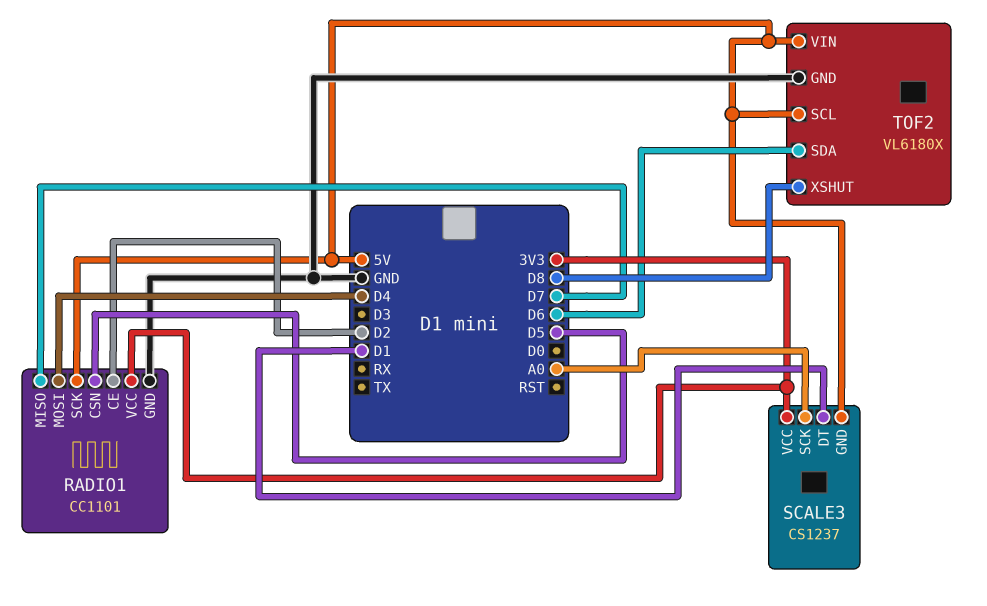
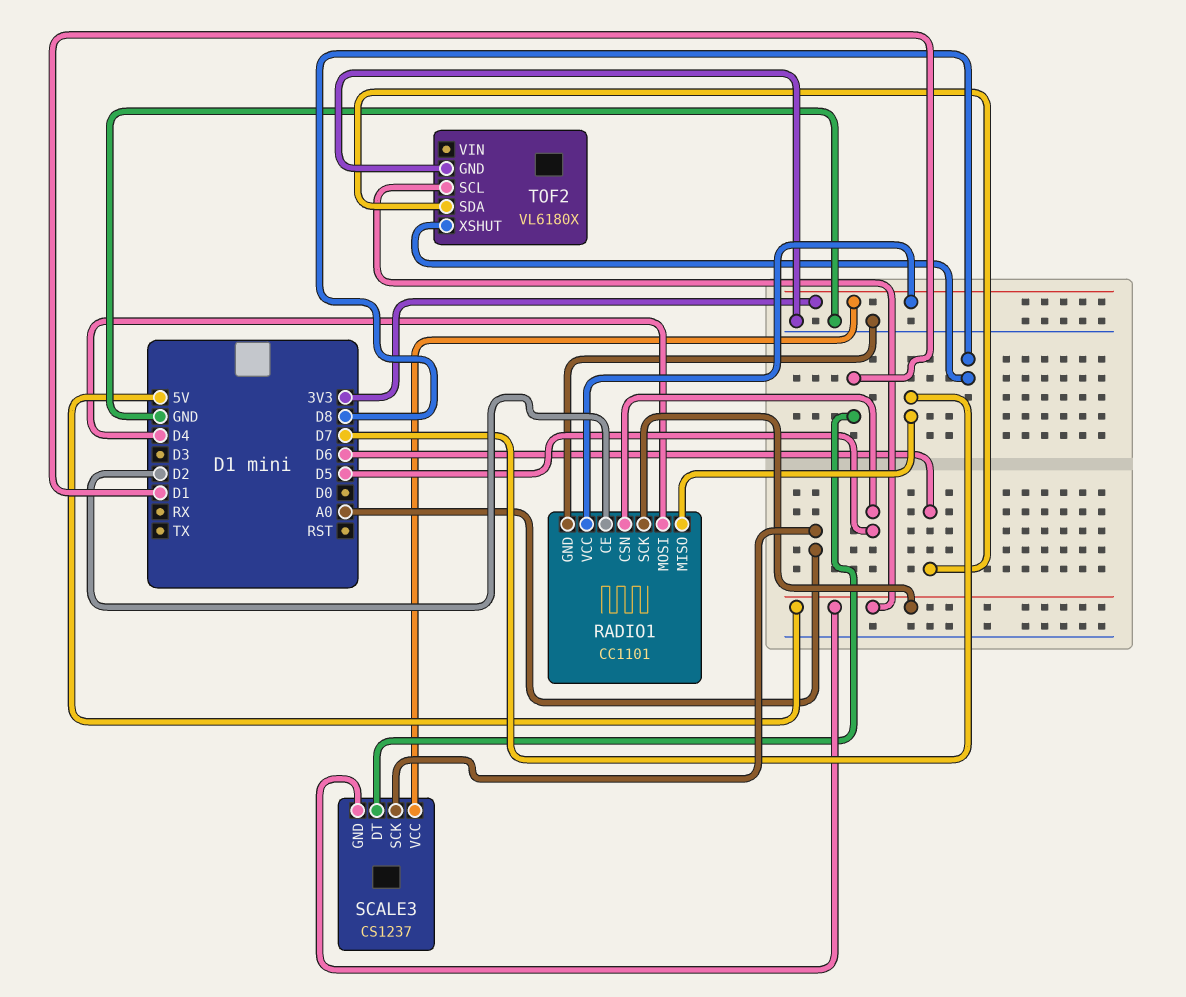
TOF2 pin VIN: 5V -> none

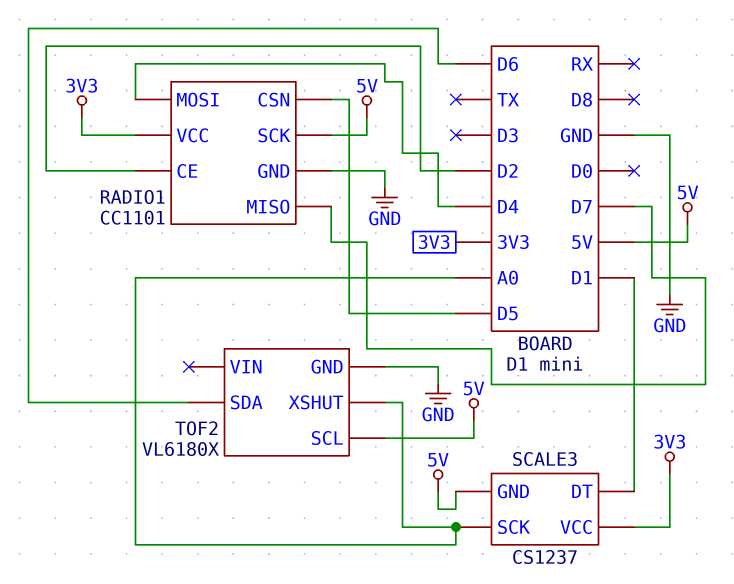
TOF2 pin XSHUT: D8 -> A0

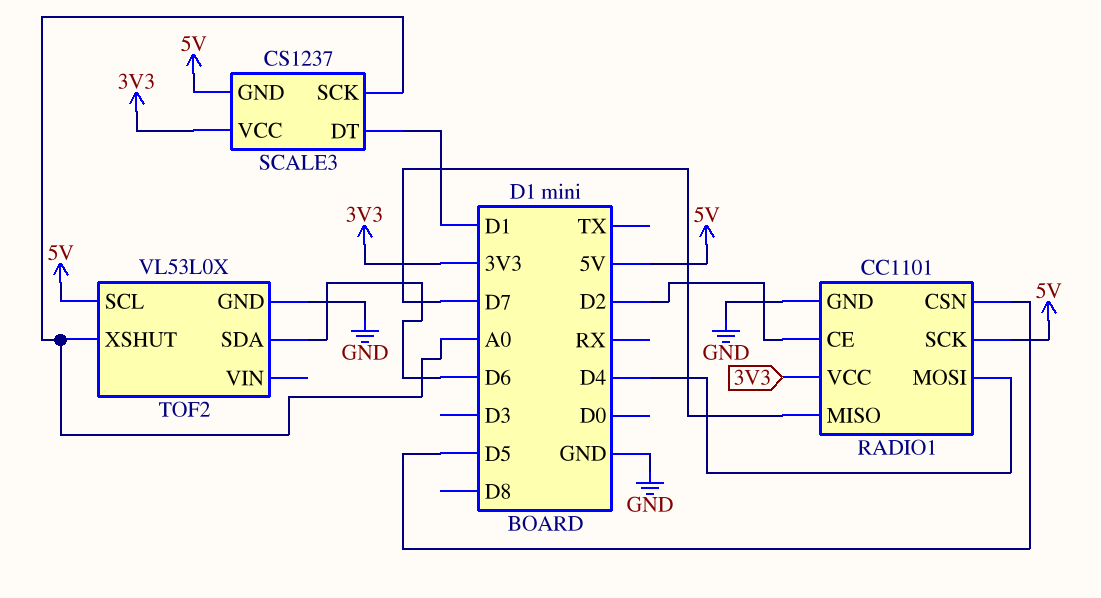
TOF2: VL6180X -> VL53L0X

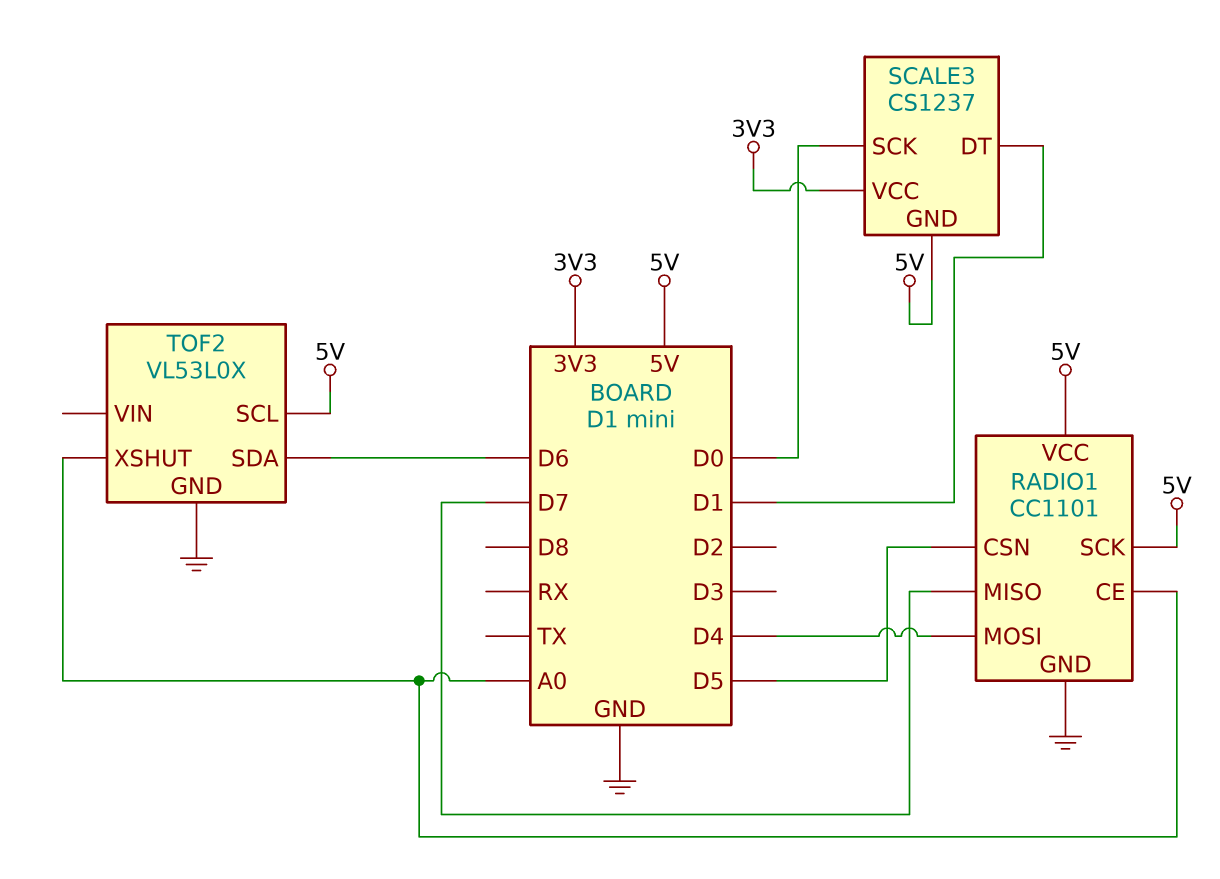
RADIO1 pin CE: D2 -> A0
RADIO1 pin VCC: 3V3 -> 5V
SCALE3 pin SCK: A0 -> D0

